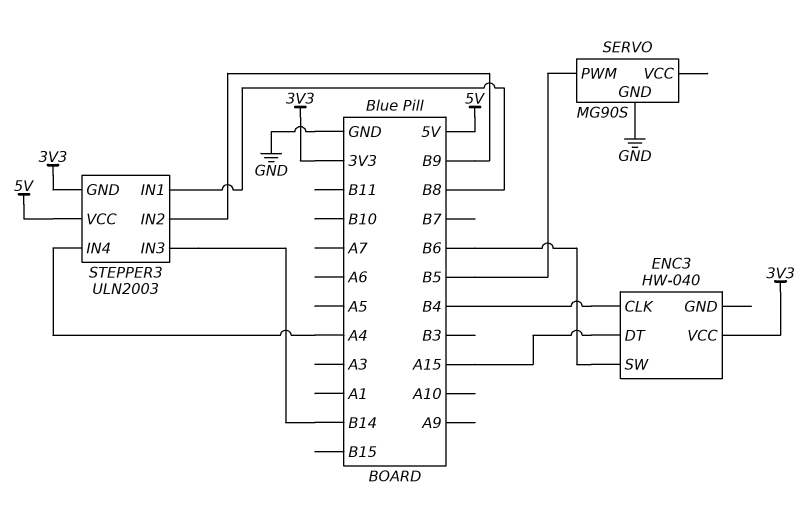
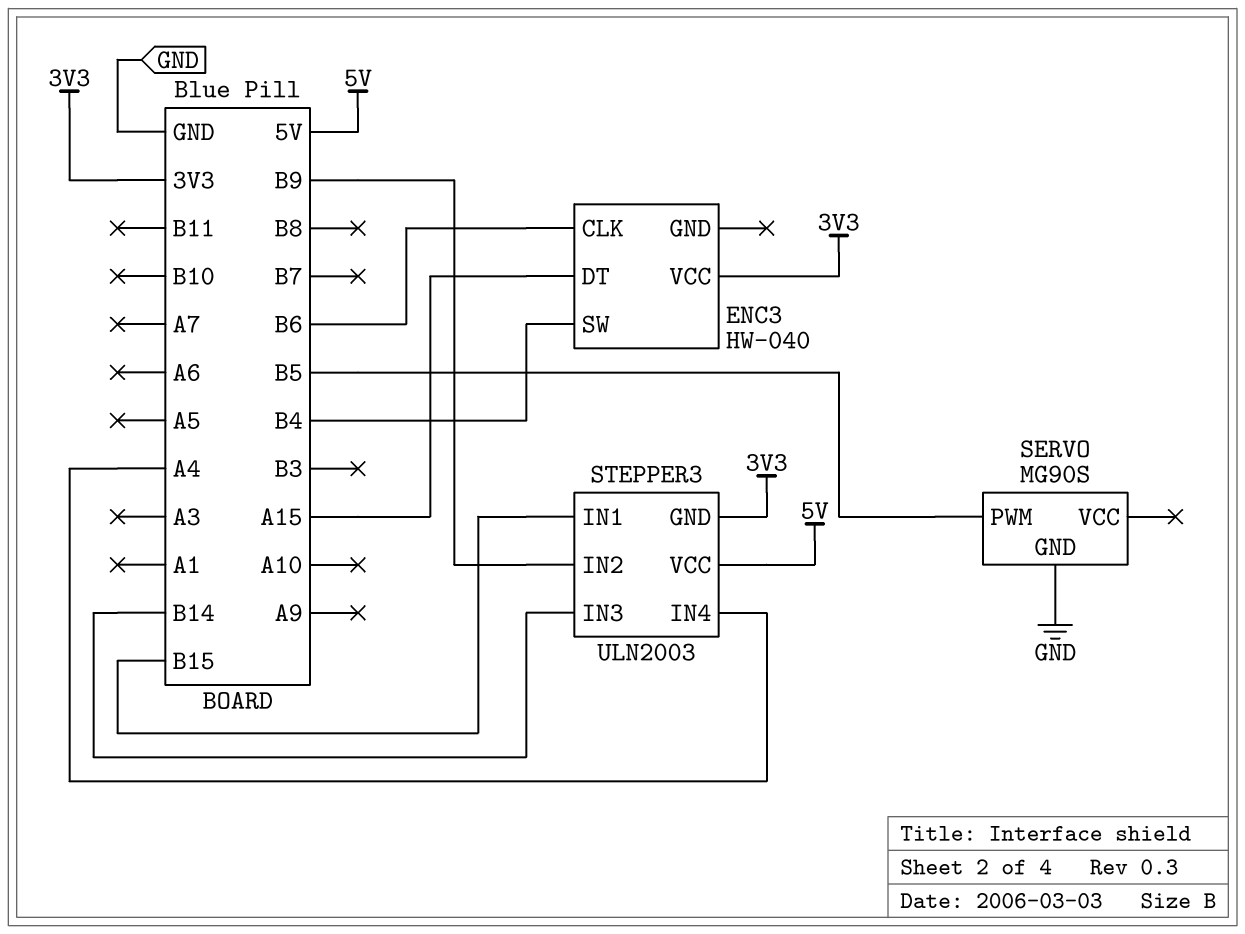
ENC3 pin CLK: B4 -> B6
ENC3 pin SW: B6 -> B4
STEPPER3 pin IN1: B8 -> B15

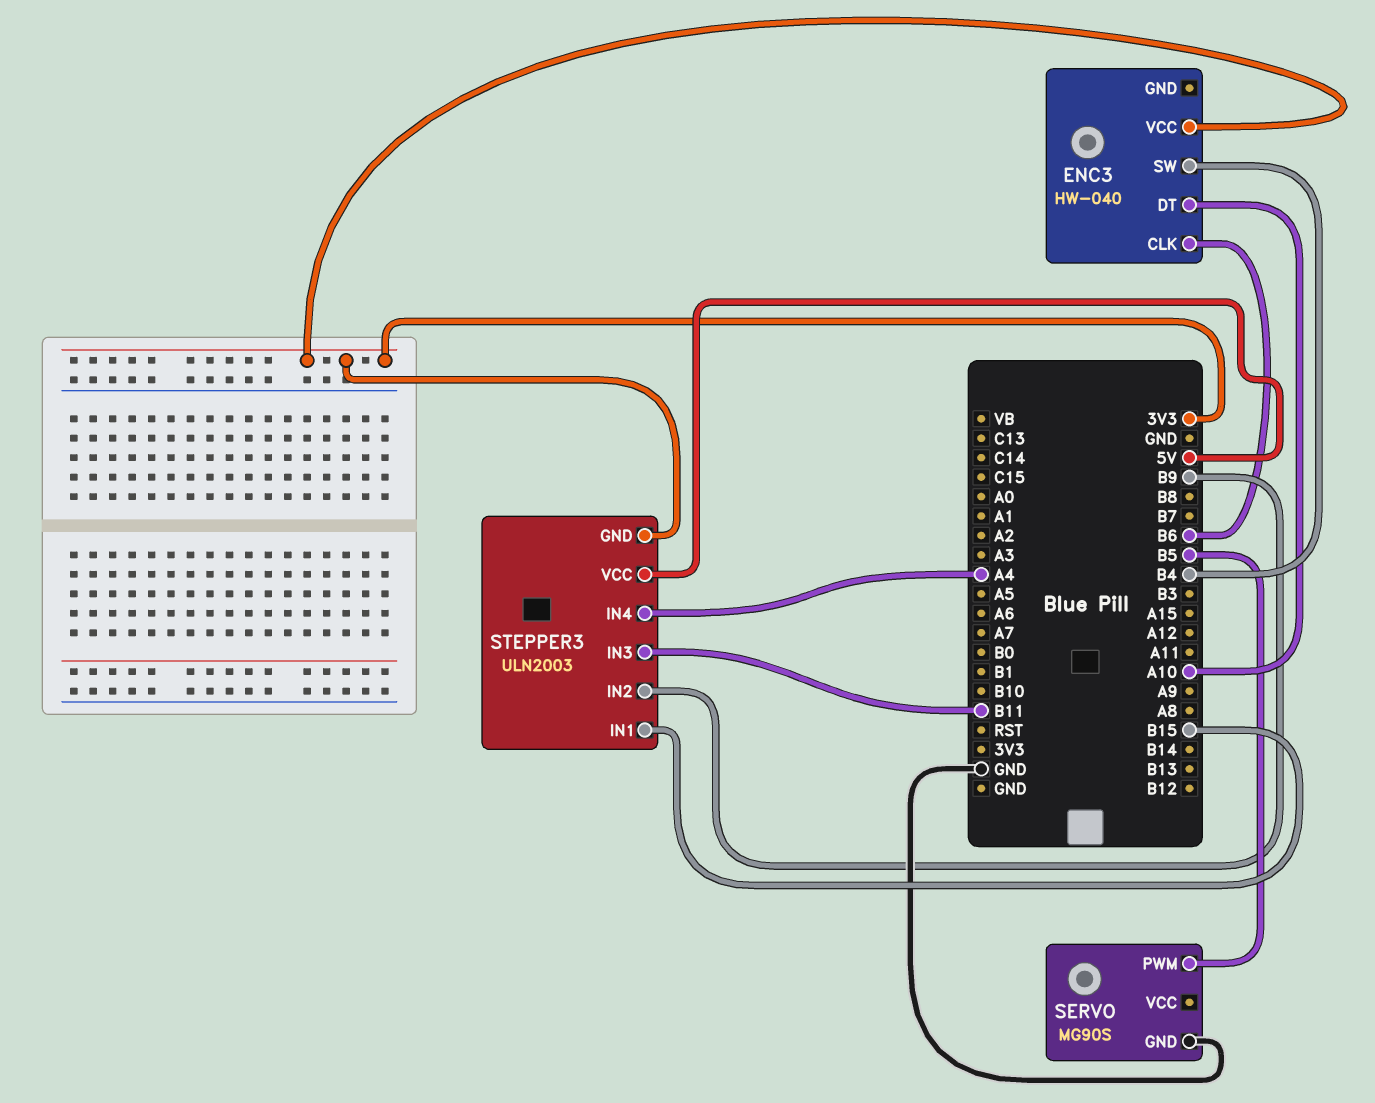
ENC3 pin DT: A15 -> A10
STEPPER3 pin IN3: B14 -> B11

